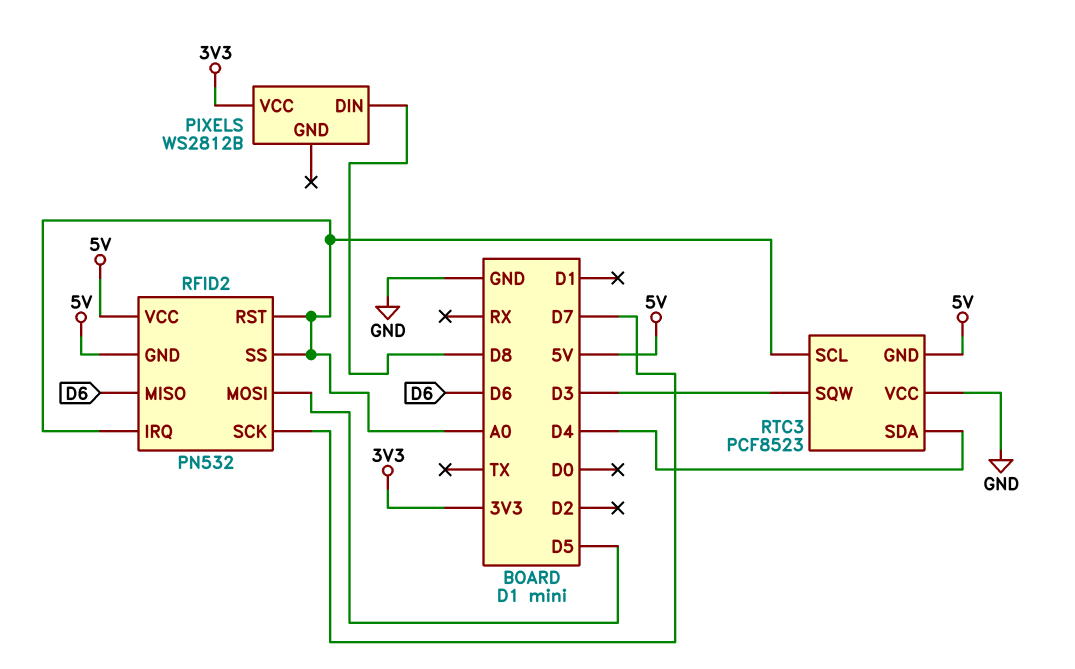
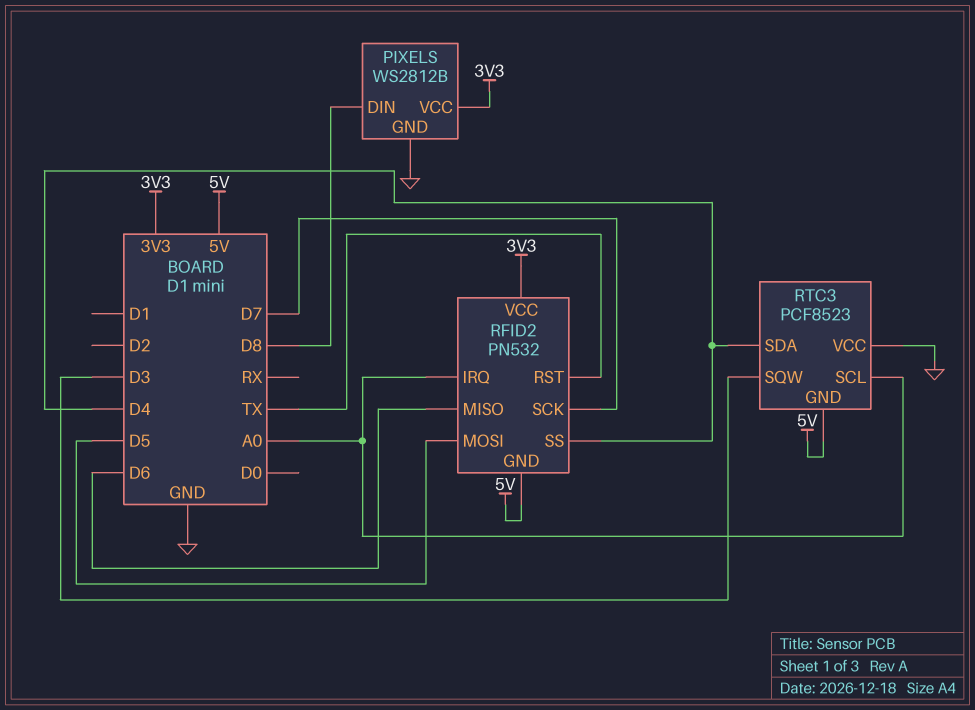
PIXELS pin GND: none -> GND
RFID2 pin RST: A0 -> TX
RFID2 pin SS: A0 -> D4
RFID2 pin VCC: 5V -> 3V3

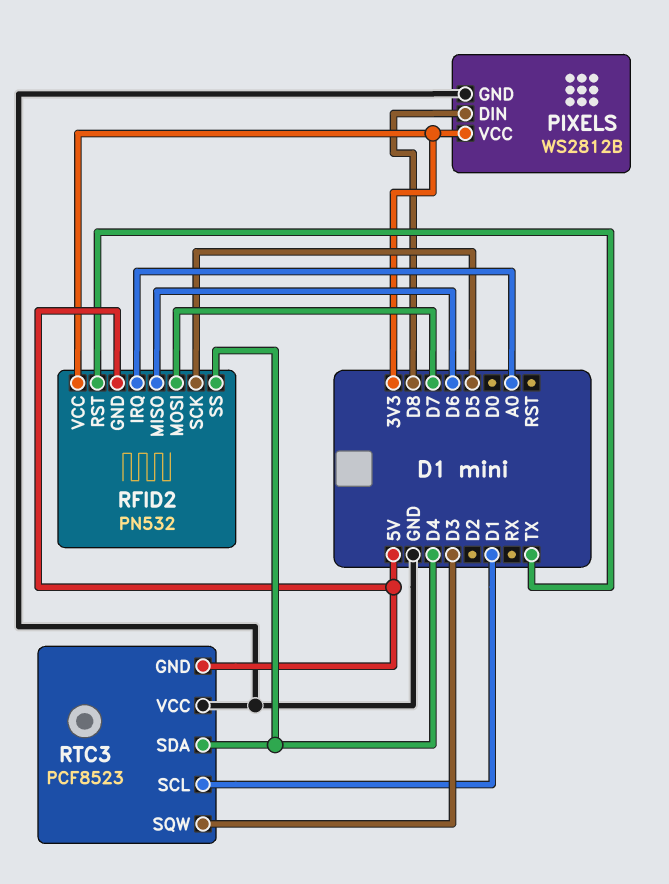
RFID2 pin MOSI: D5 -> D7
RFID2 pin SCK: D7 -> D5
RTC3 pin SCL: A0 -> D1

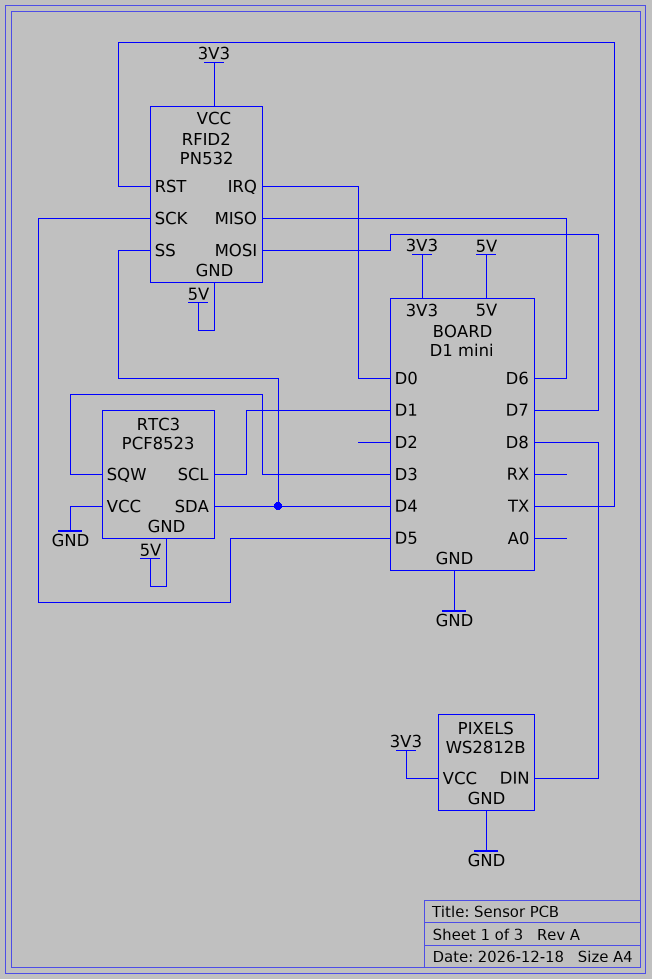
RFID2 pin IRQ: A0 -> D0

